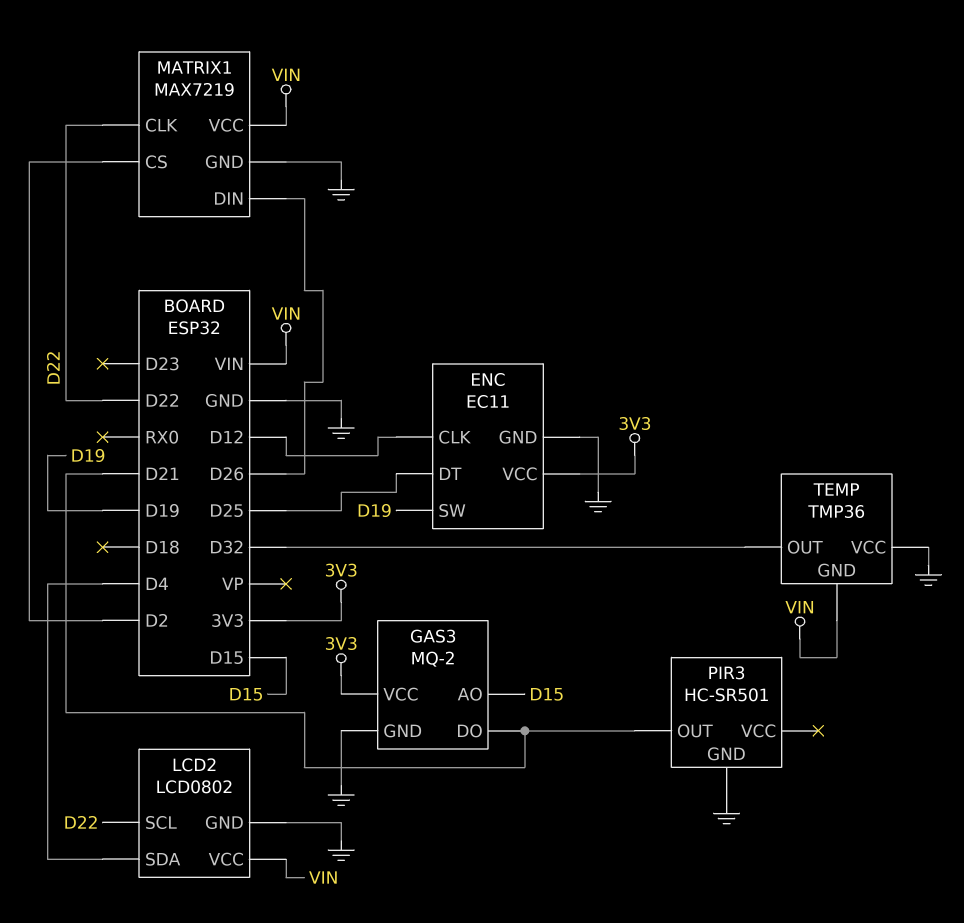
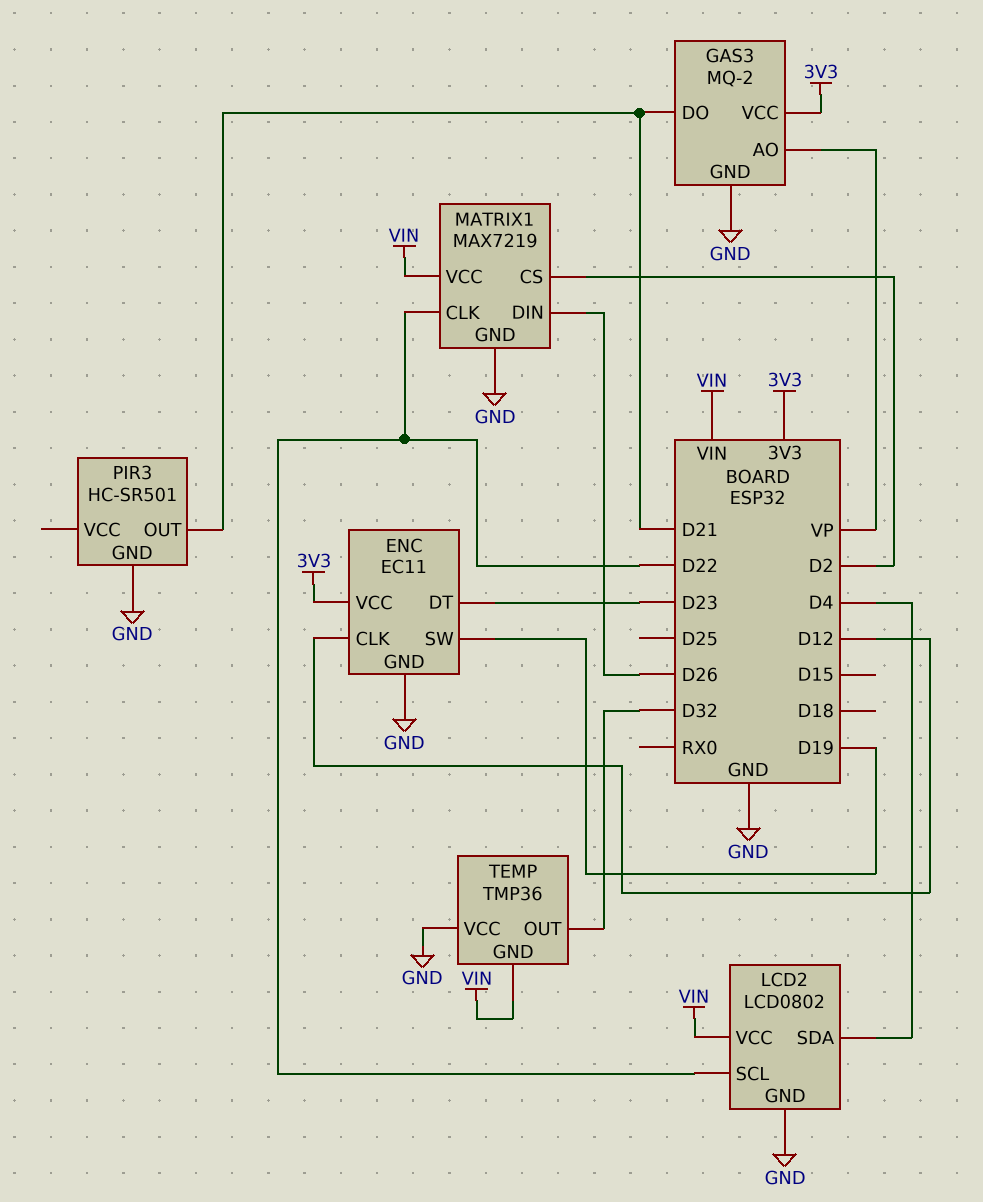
ENC pin DT: D25 -> D23
GAS3 pin AO: D15 -> VP

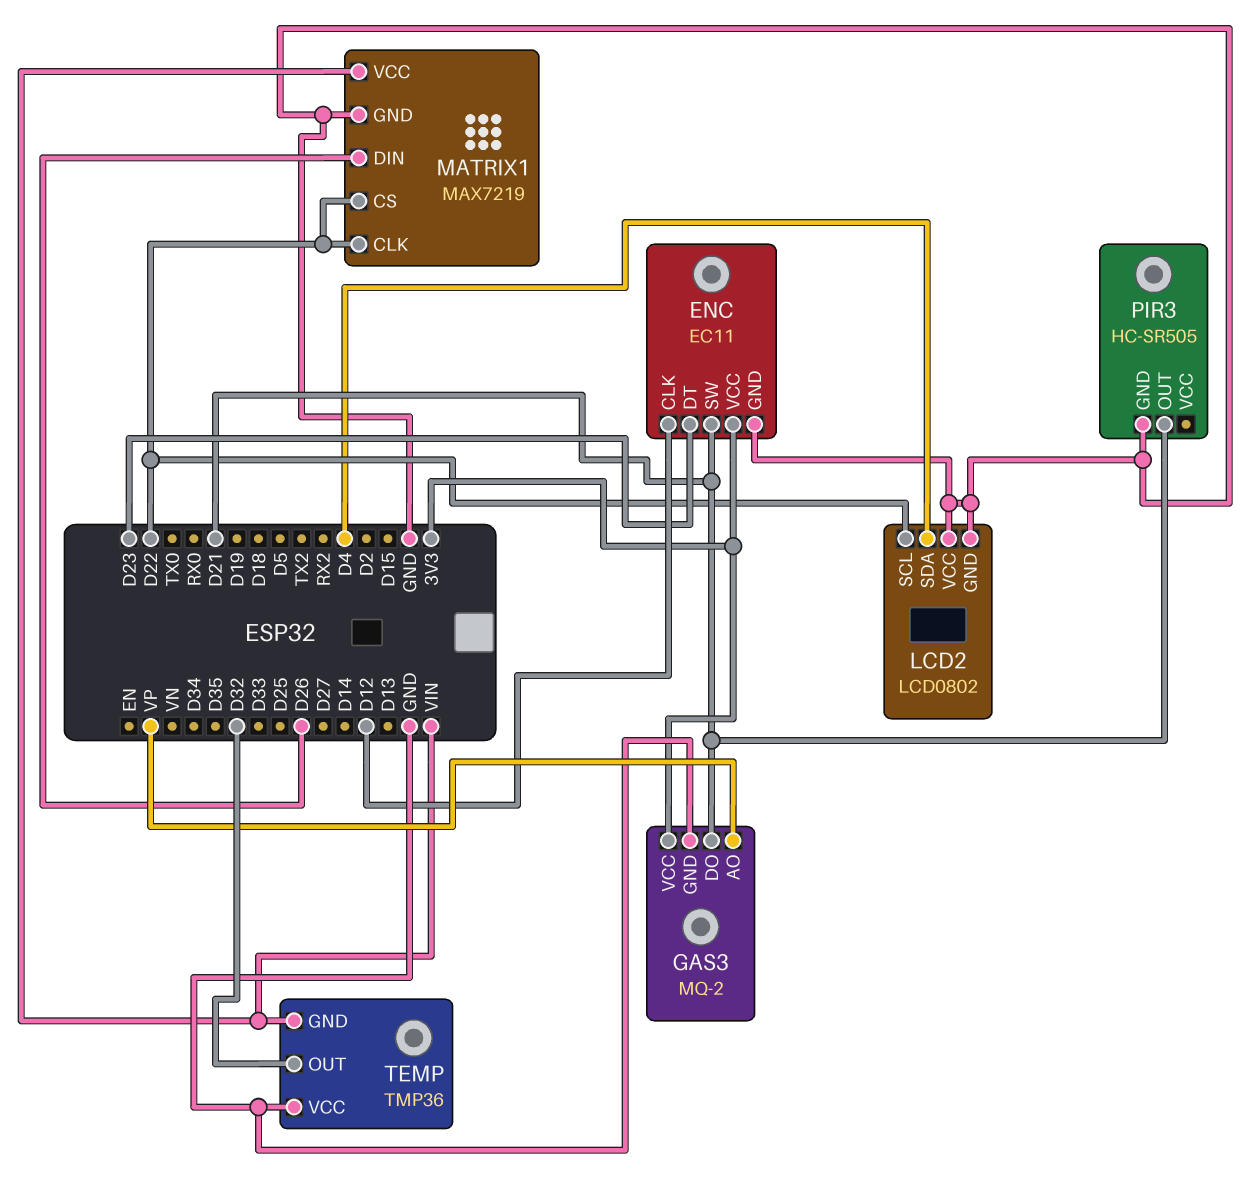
ENC pin SW: D19 -> D21
LCD2 pin VCC: VIN -> GND
MATRIX1 pin CS: D2 -> D22
PIR3: HC-SR501 -> HC-SR505

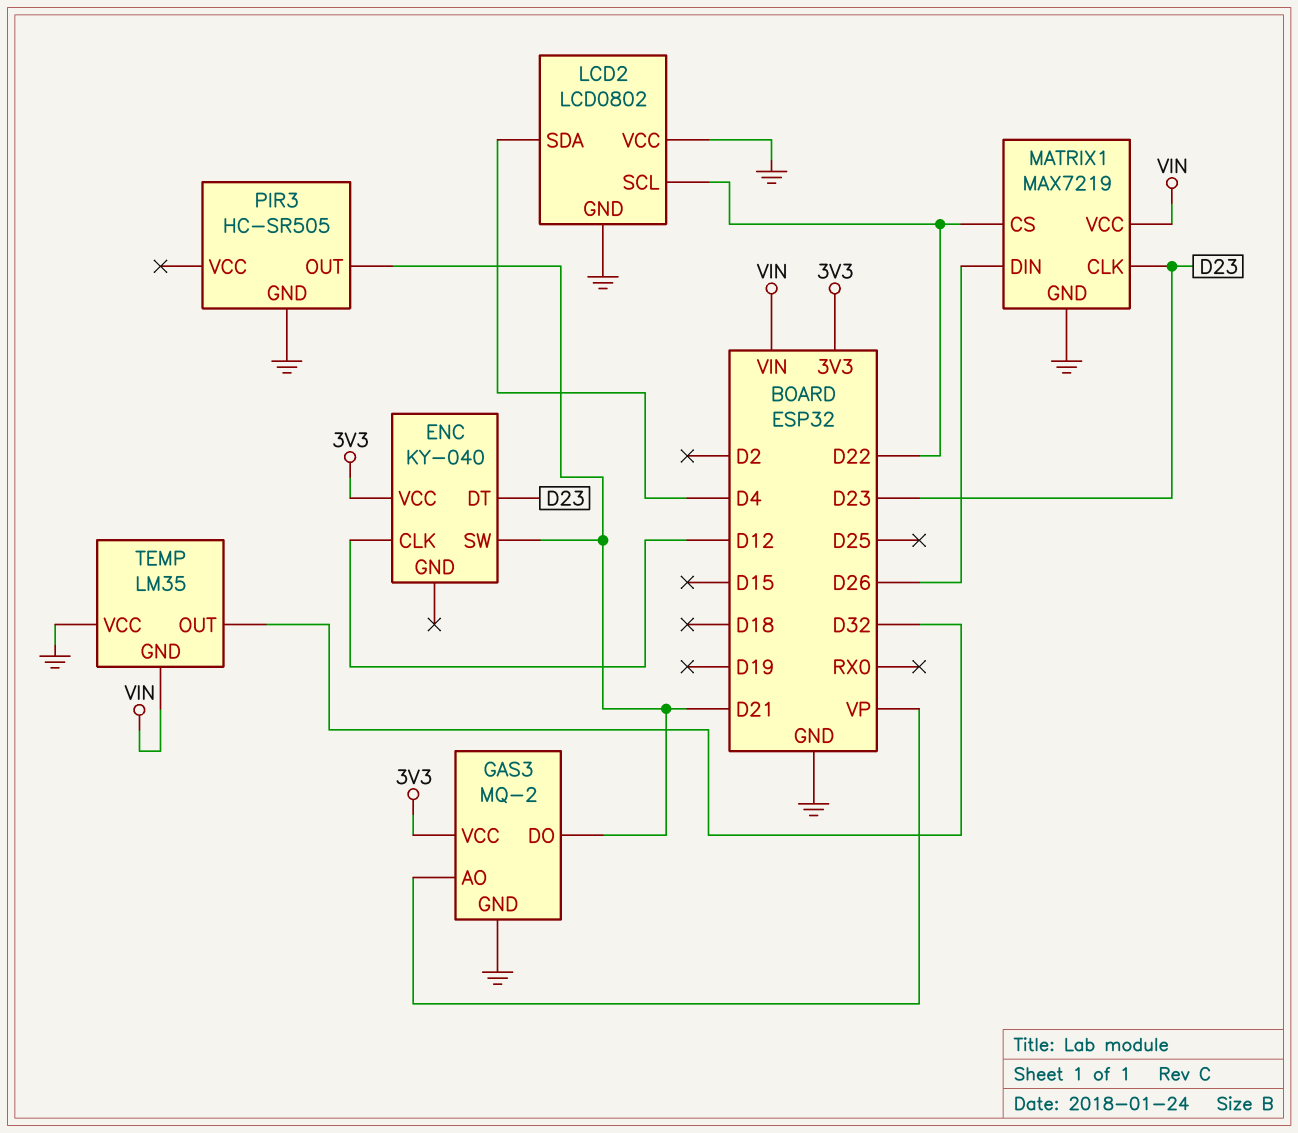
ENC: EC11 -> KY-040
ENC pin GND: GND -> none
MATRIX1 pin CLK: D22 -> D23
TEMP: TMP36 -> LM35

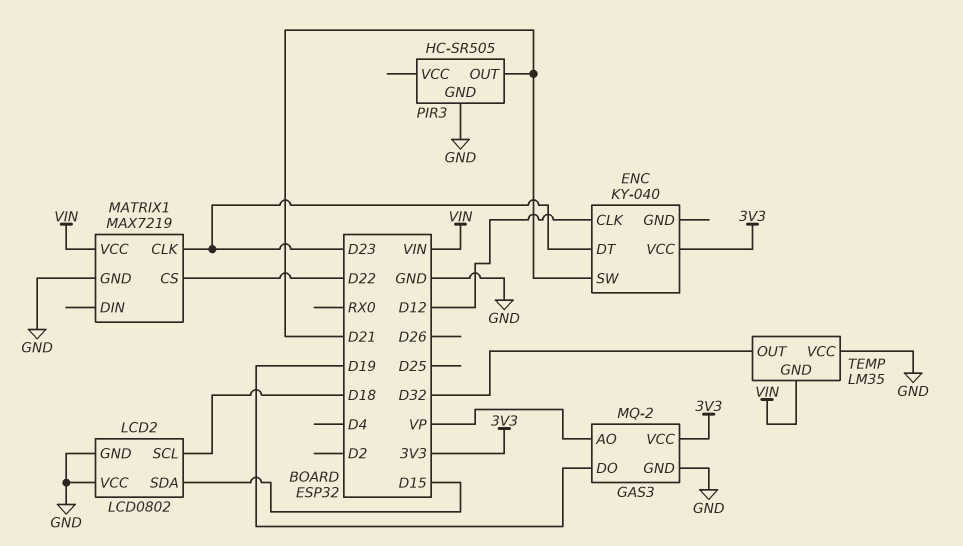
GAS3 pin DO: D21 -> D19
LCD2 pin SCL: D22 -> D18
LCD2 pin SDA: D4 -> D15
MATRIX1 pin DIN: D26 -> none

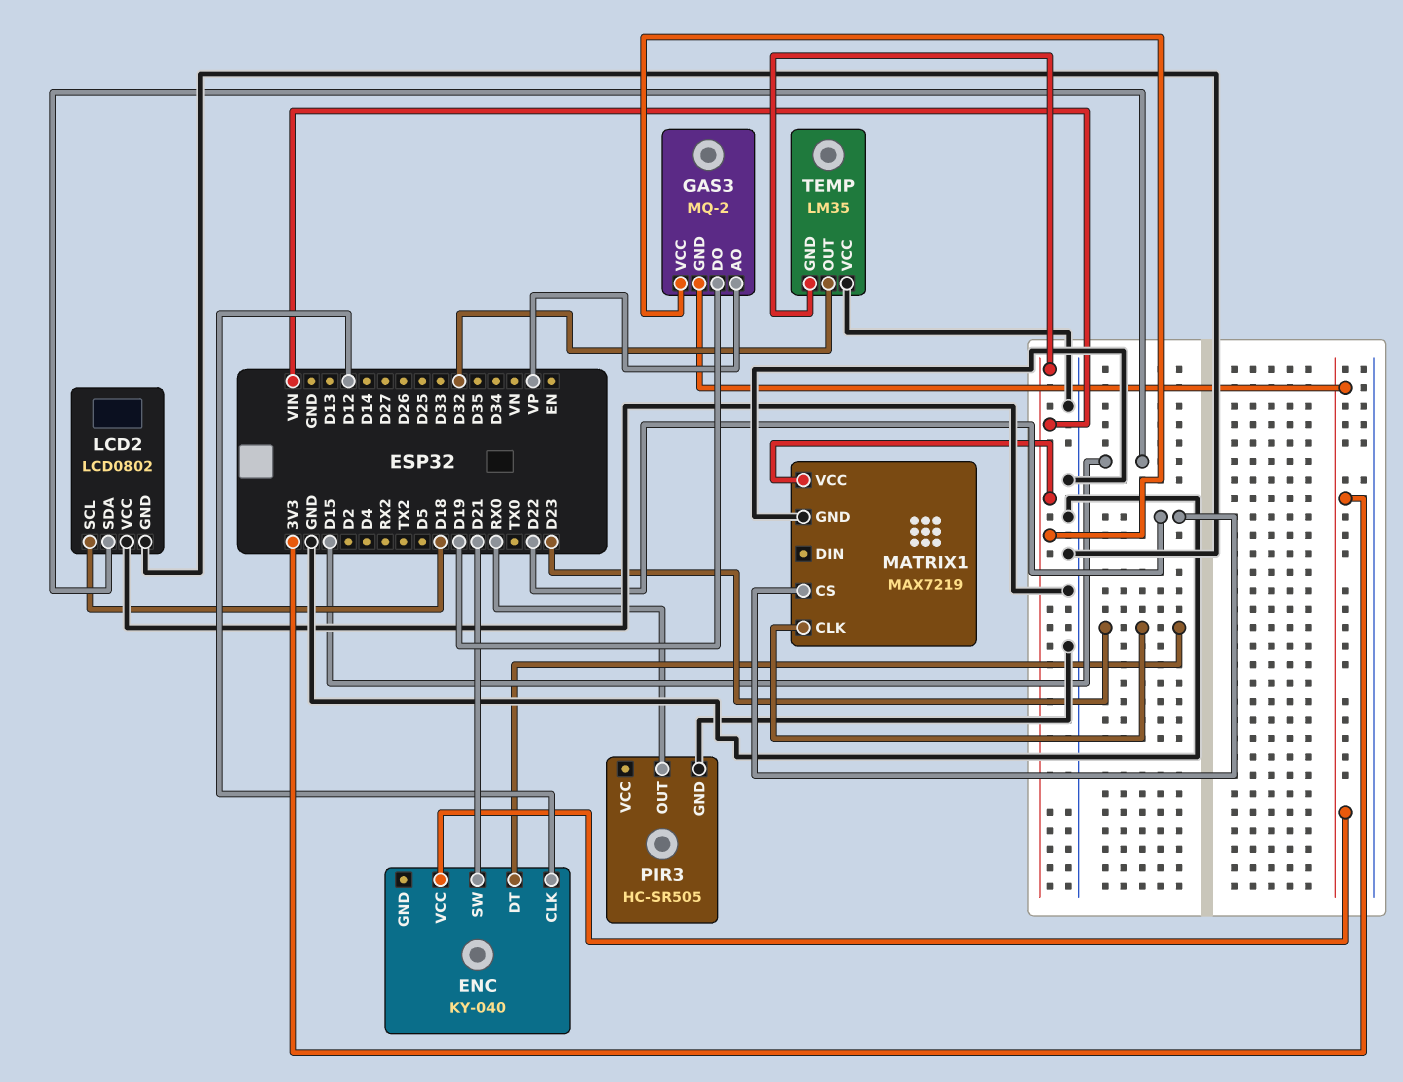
GAS3 pin GND: GND -> 3V3
GAS3 pin VCC: 3V3 -> VIN
PIR3 pin OUT: D21 -> RX0

